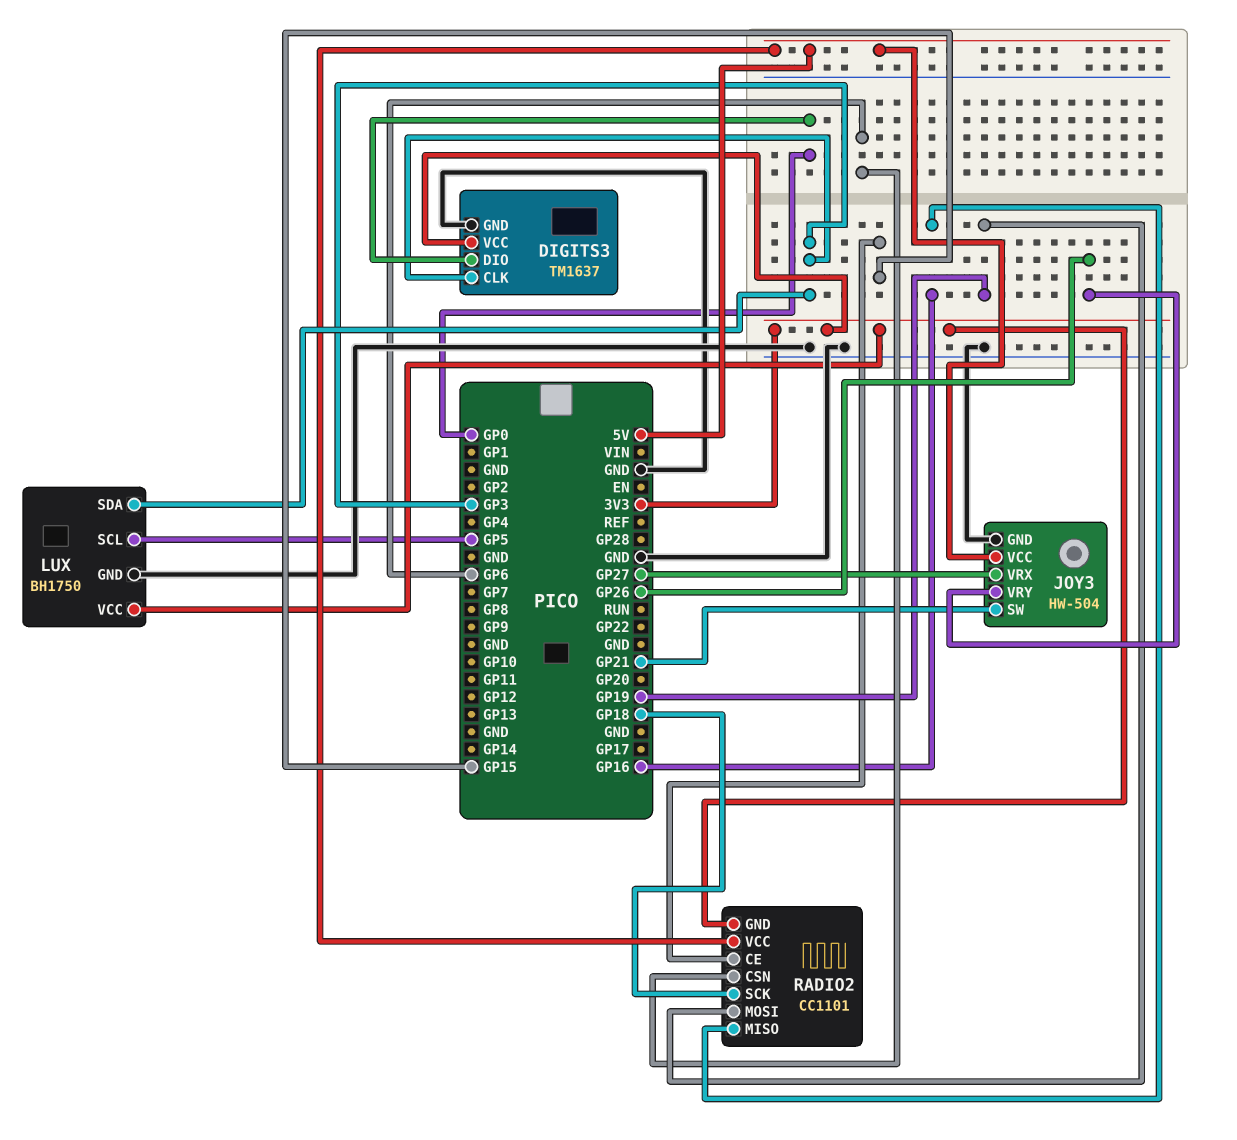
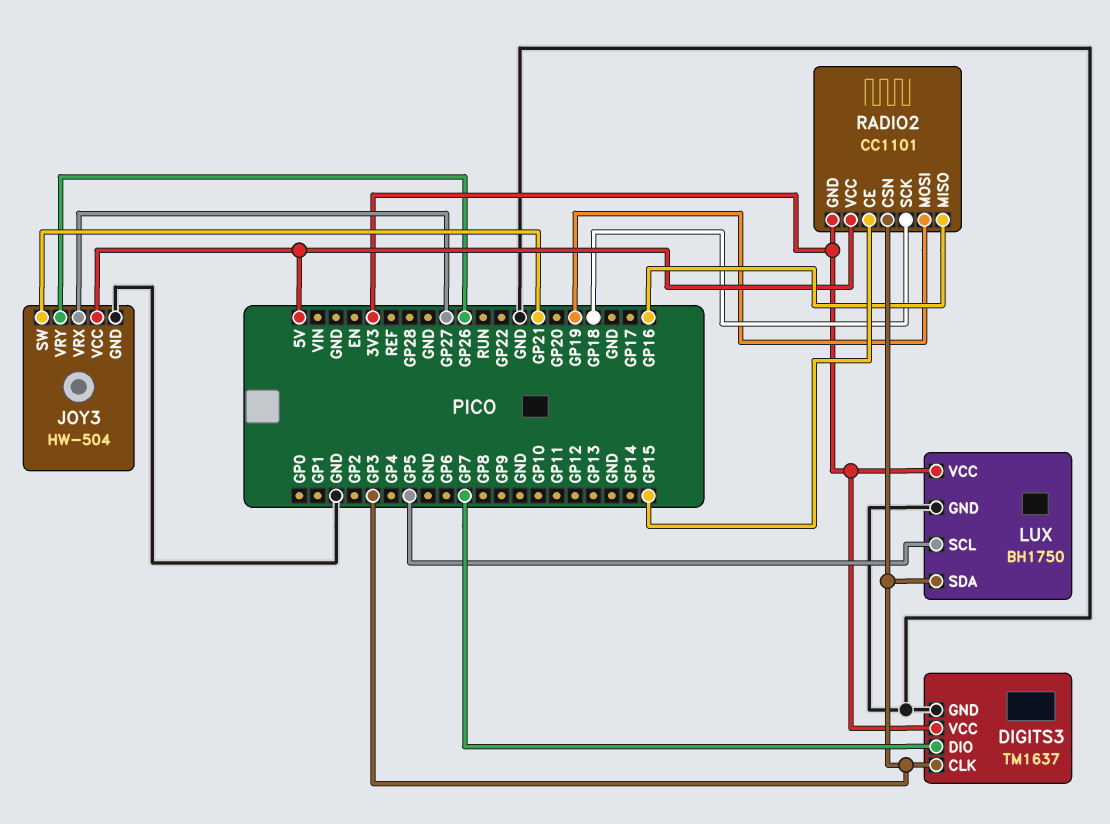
DIGITS3 pin DIO: GP0 -> GP7
RADIO2 pin CSN: GP6 -> GP3

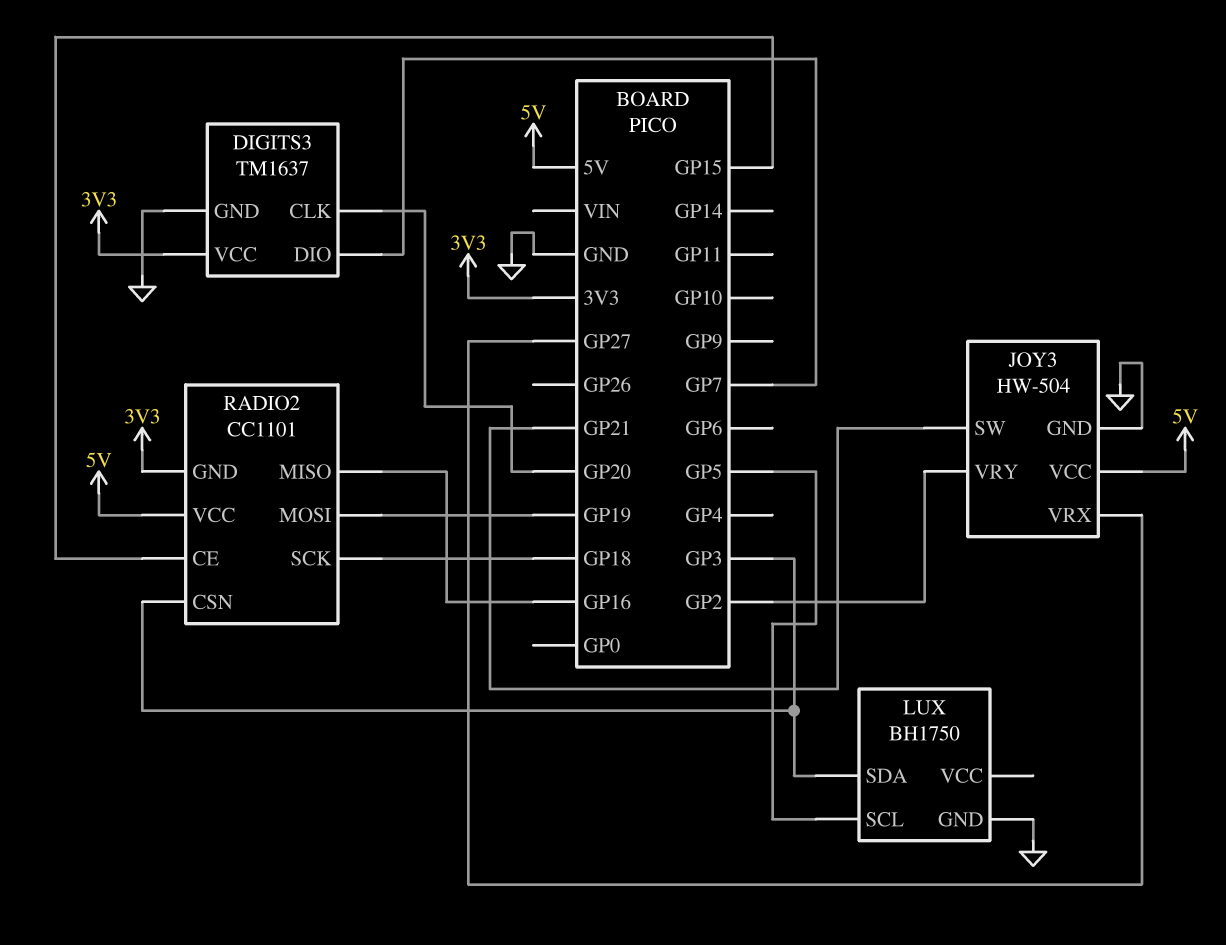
DIGITS3 pin CLK: GP3 -> GP20
JOY3 pin VRY: GP26 -> GP2
LUX pin VCC: 3V3 -> none

